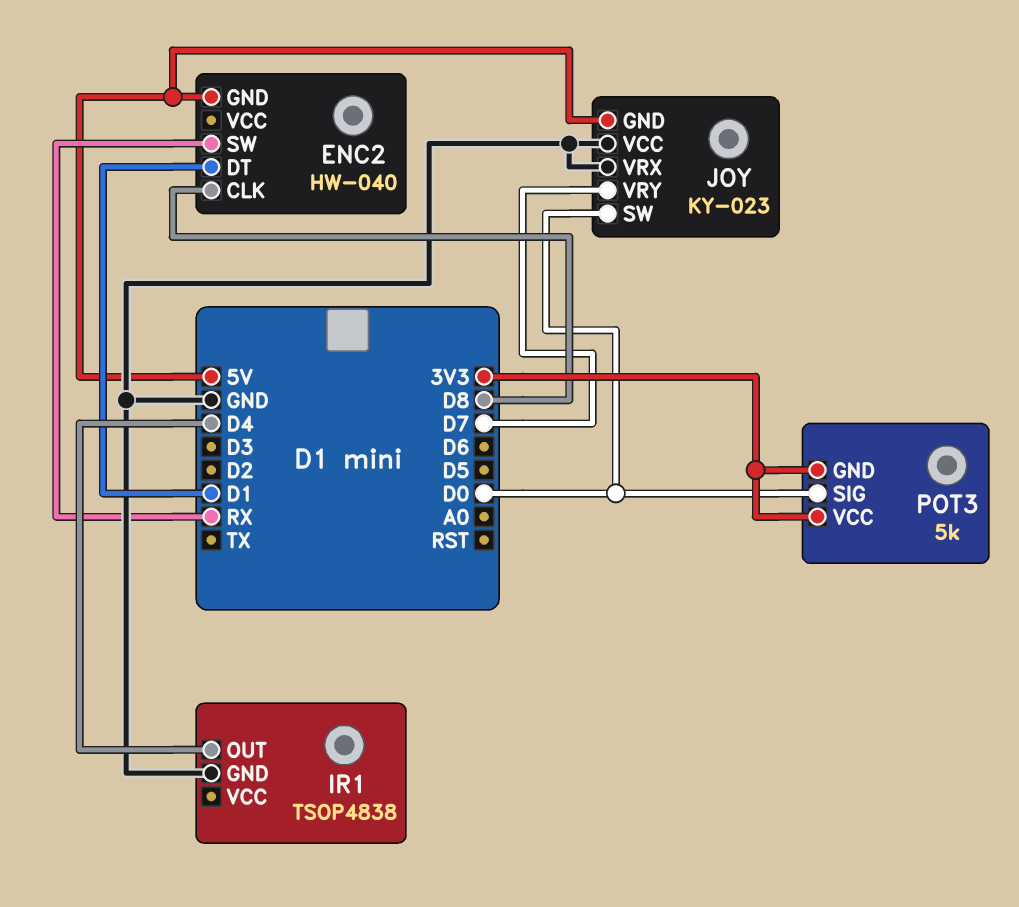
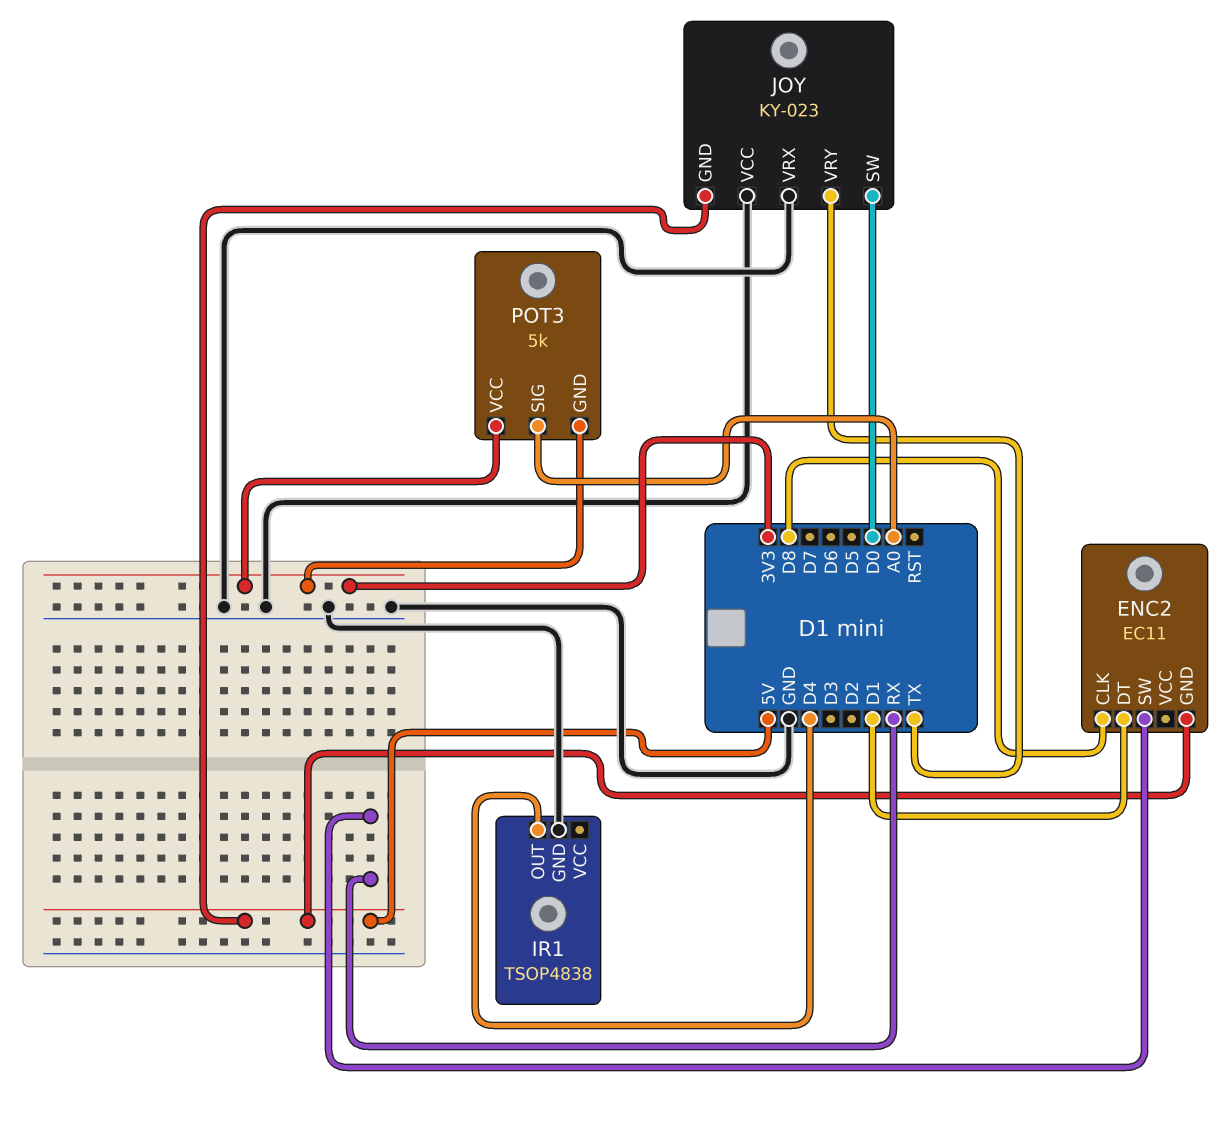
ENC2: HW-040 -> EC11
JOY pin VRY: D7 -> TX
POT3 pin SIG: D0 -> A0

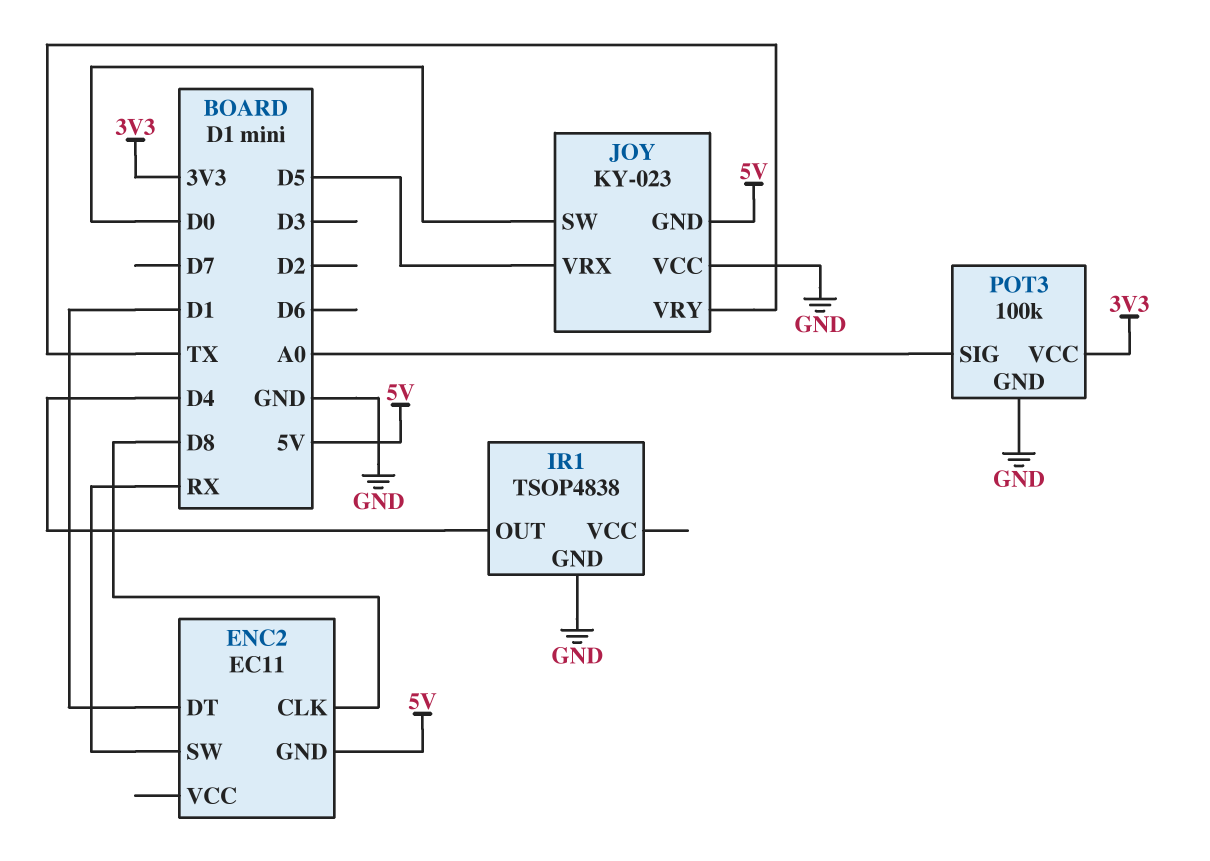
JOY pin VRX: GND -> D5
POT3: 5k -> 100k
POT3 pin GND: 3V3 -> GND

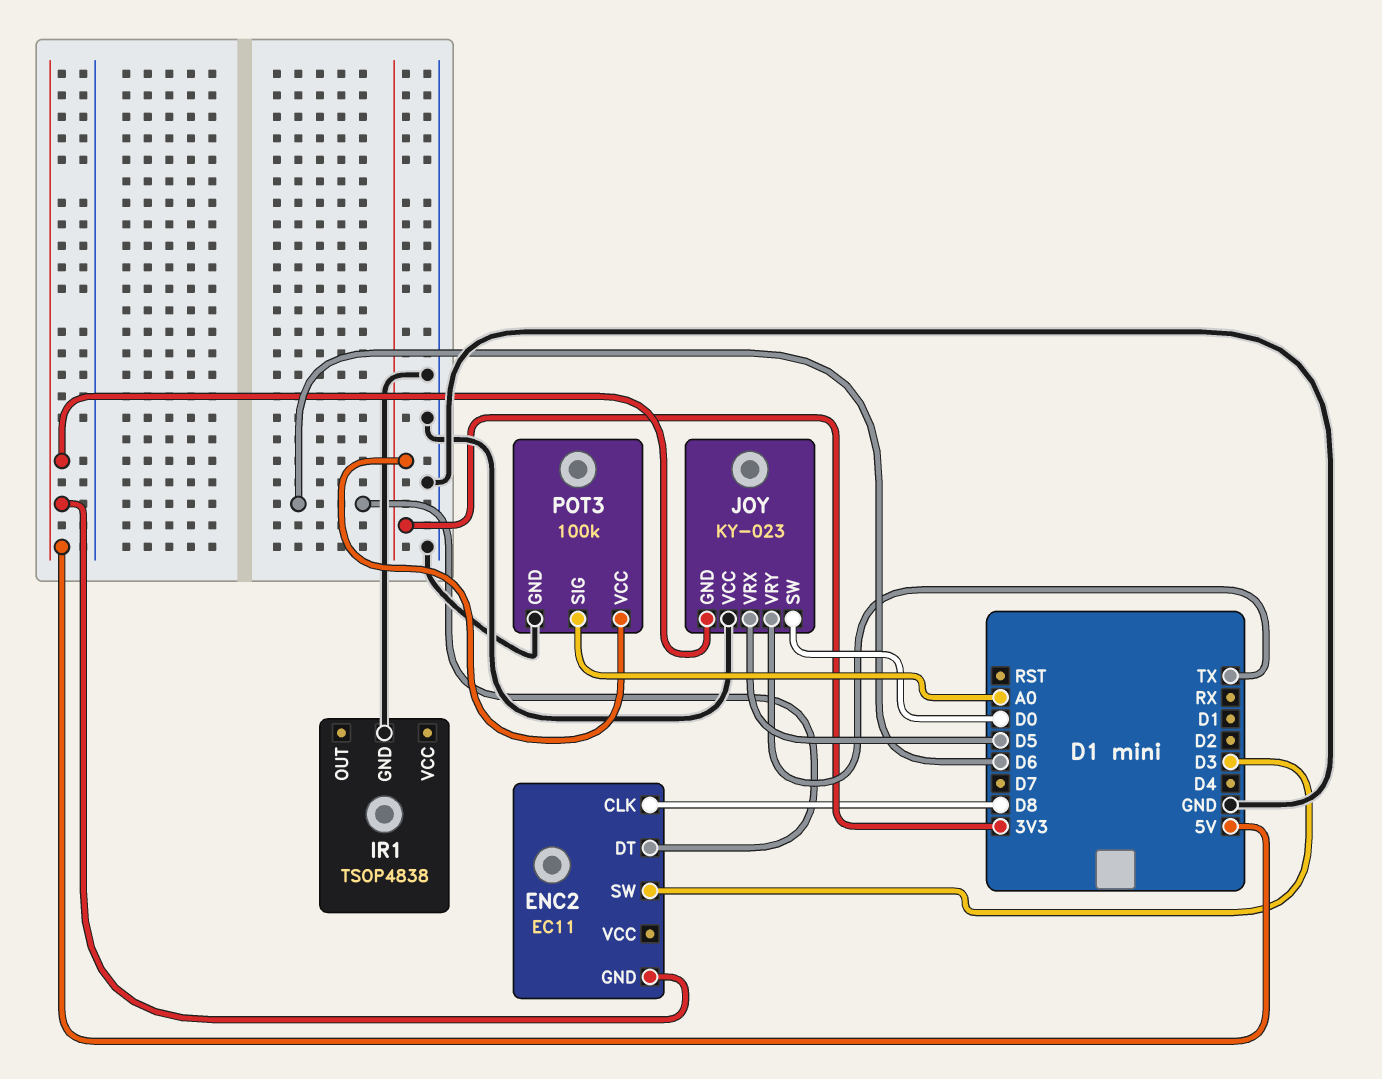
ENC2 pin DT: D1 -> D6
ENC2 pin SW: RX -> D3
IR1 pin OUT: D4 -> none

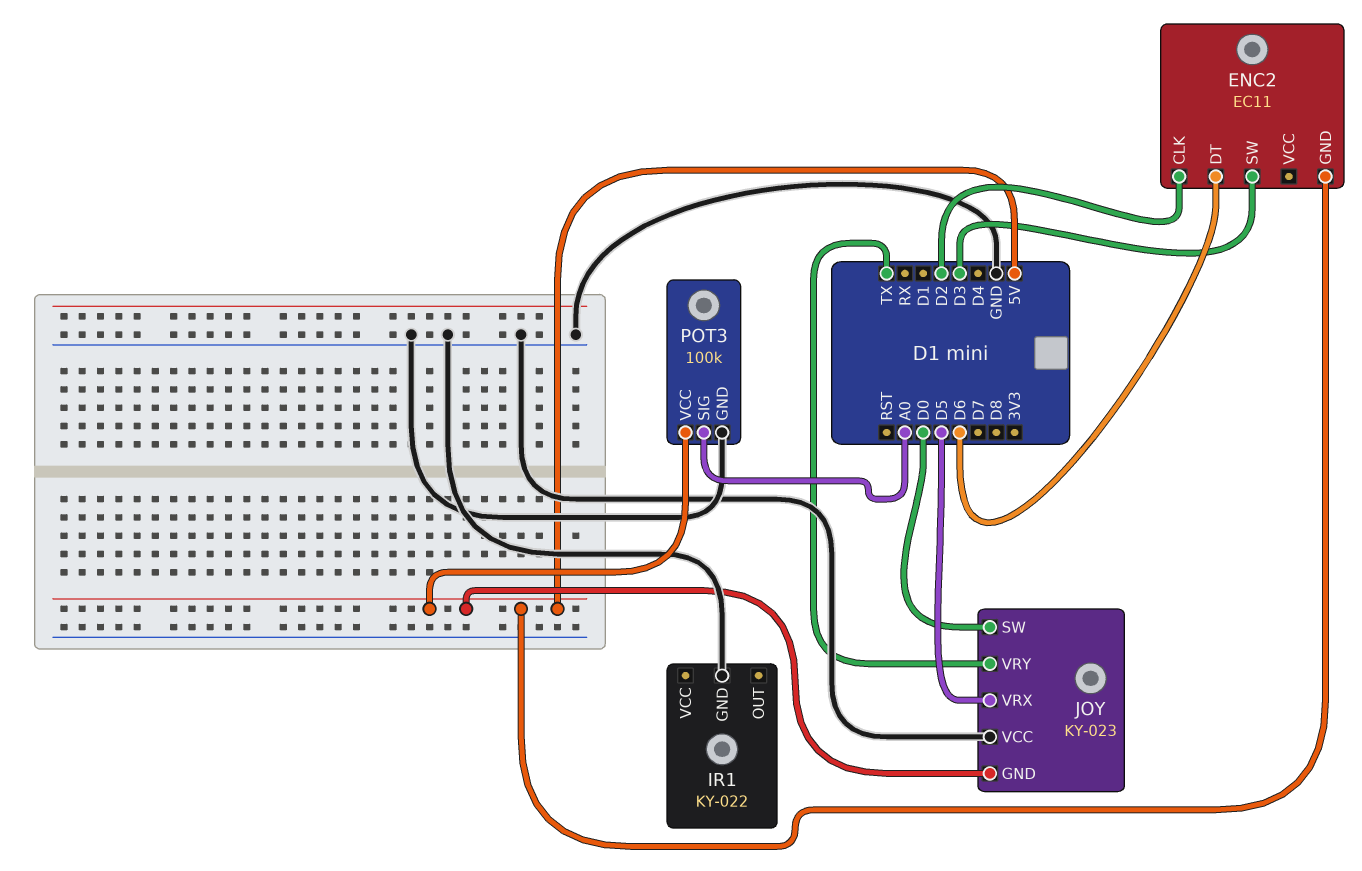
ENC2 pin CLK: D8 -> D2
IR1: TSOP4838 -> KY-022
POT3 pin VCC: 3V3 -> 5V

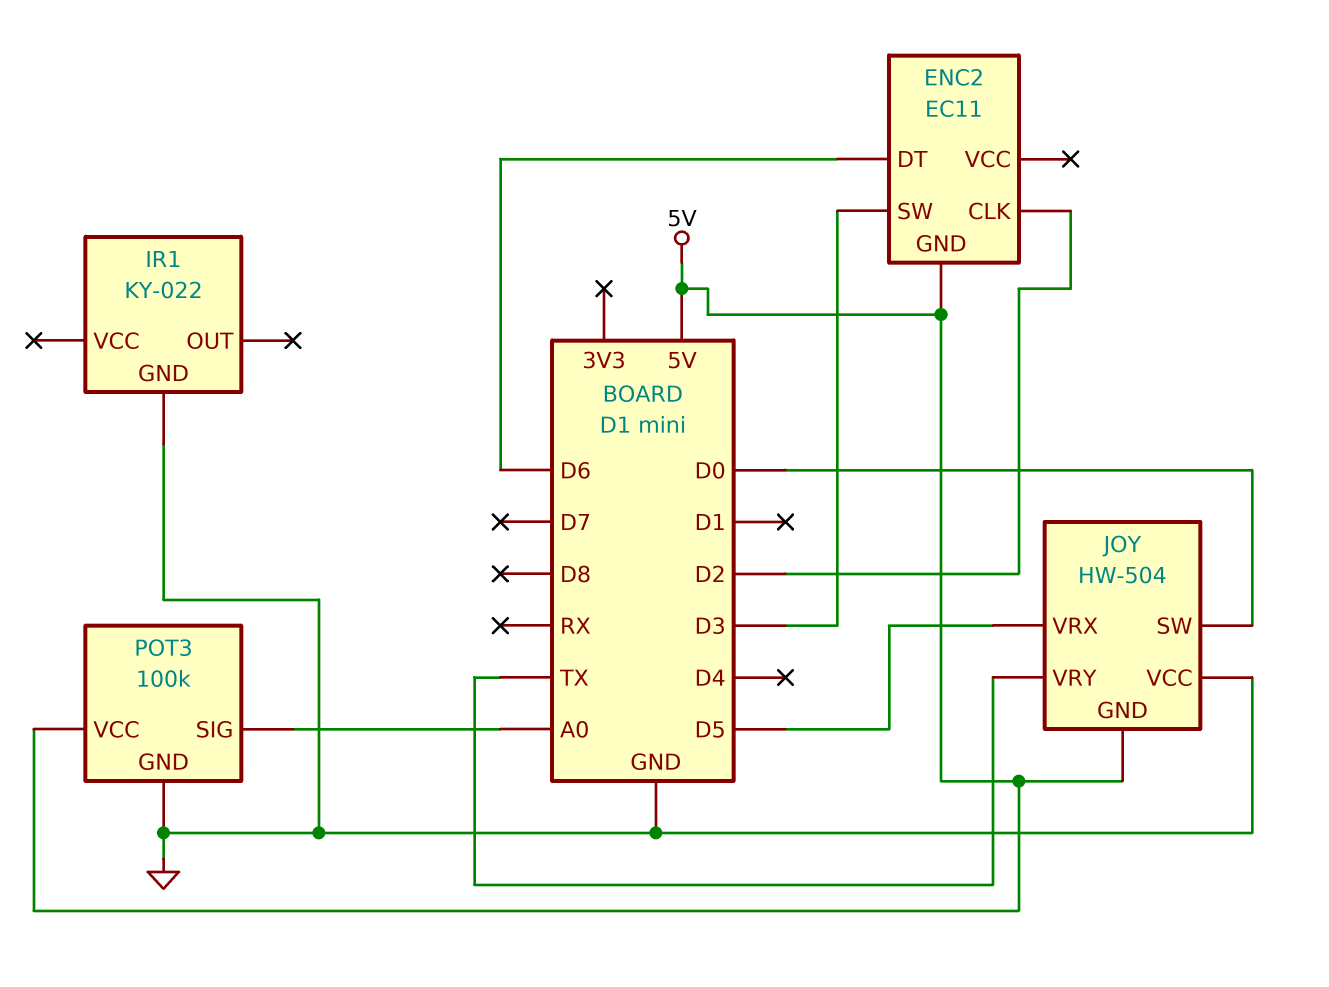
JOY: KY-023 -> HW-504

